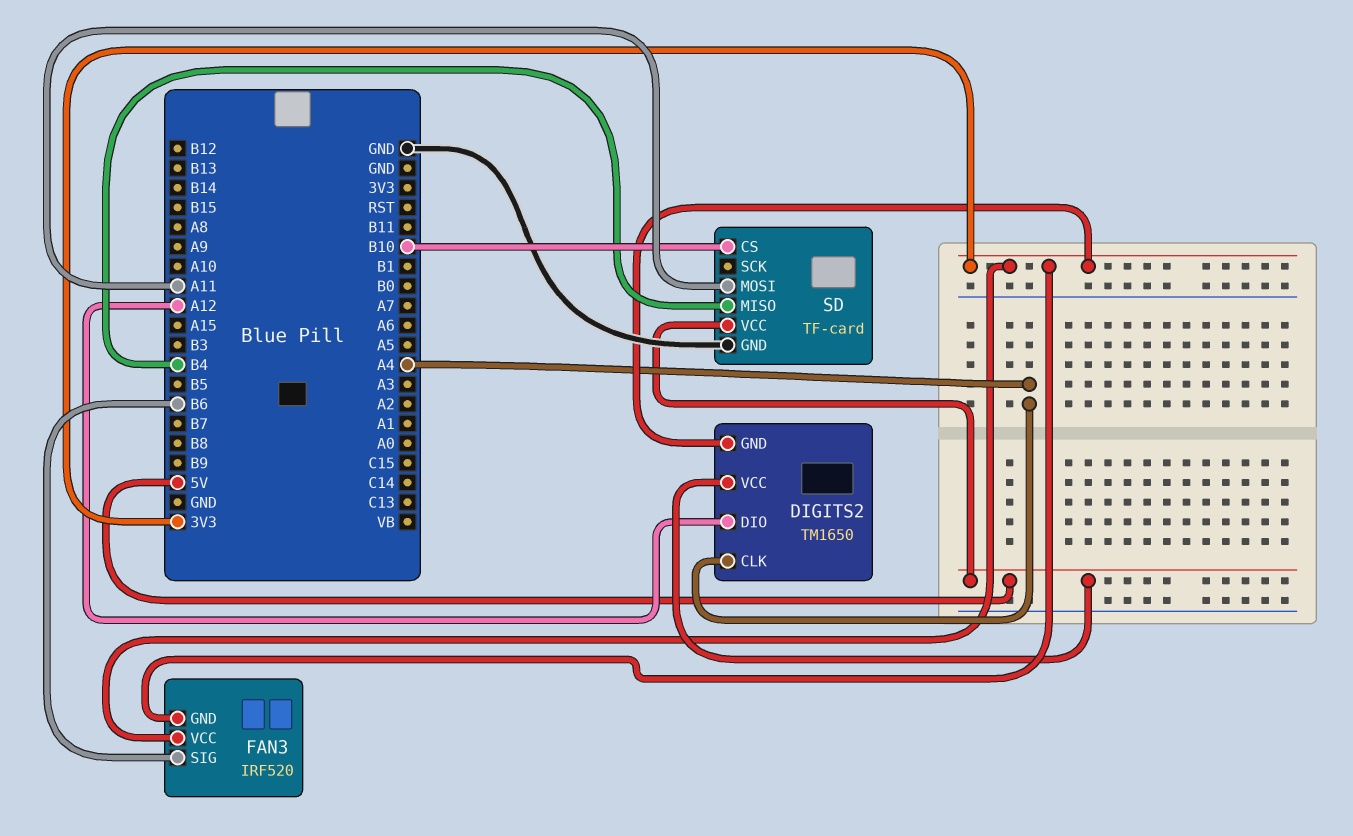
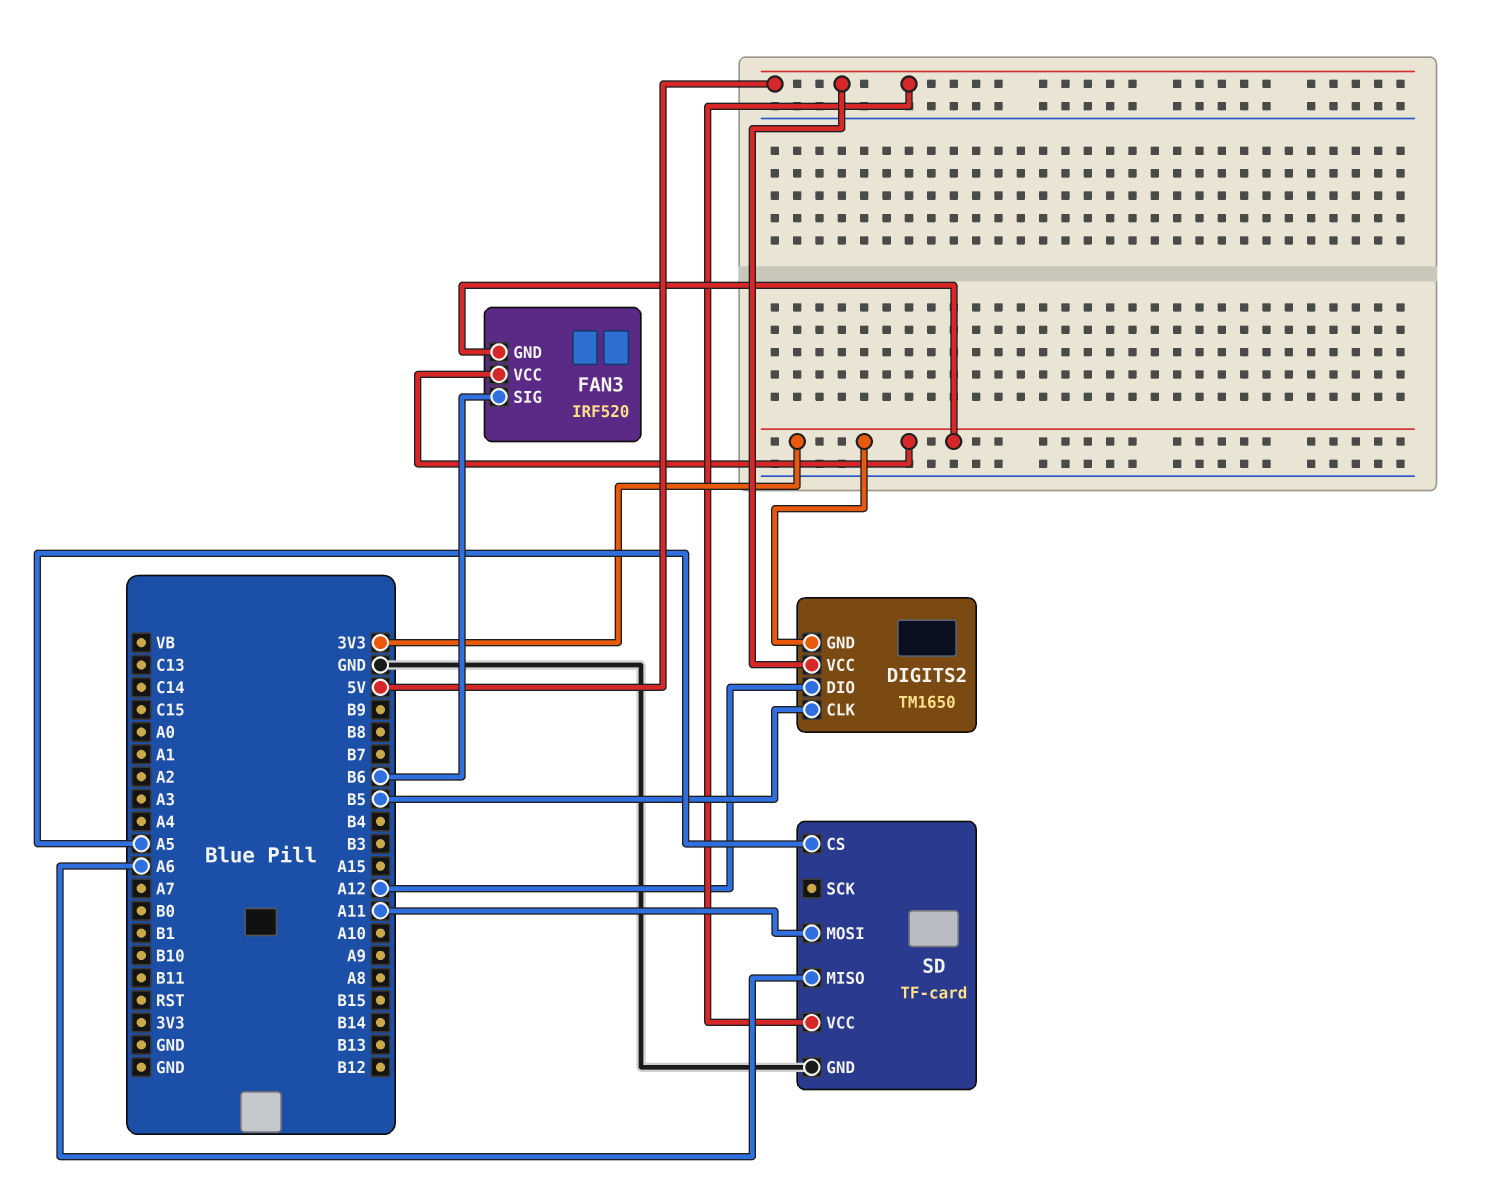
DIGITS2 pin CLK: A4 -> B5
SD pin CS: B10 -> A5
SD pin MISO: B4 -> A6

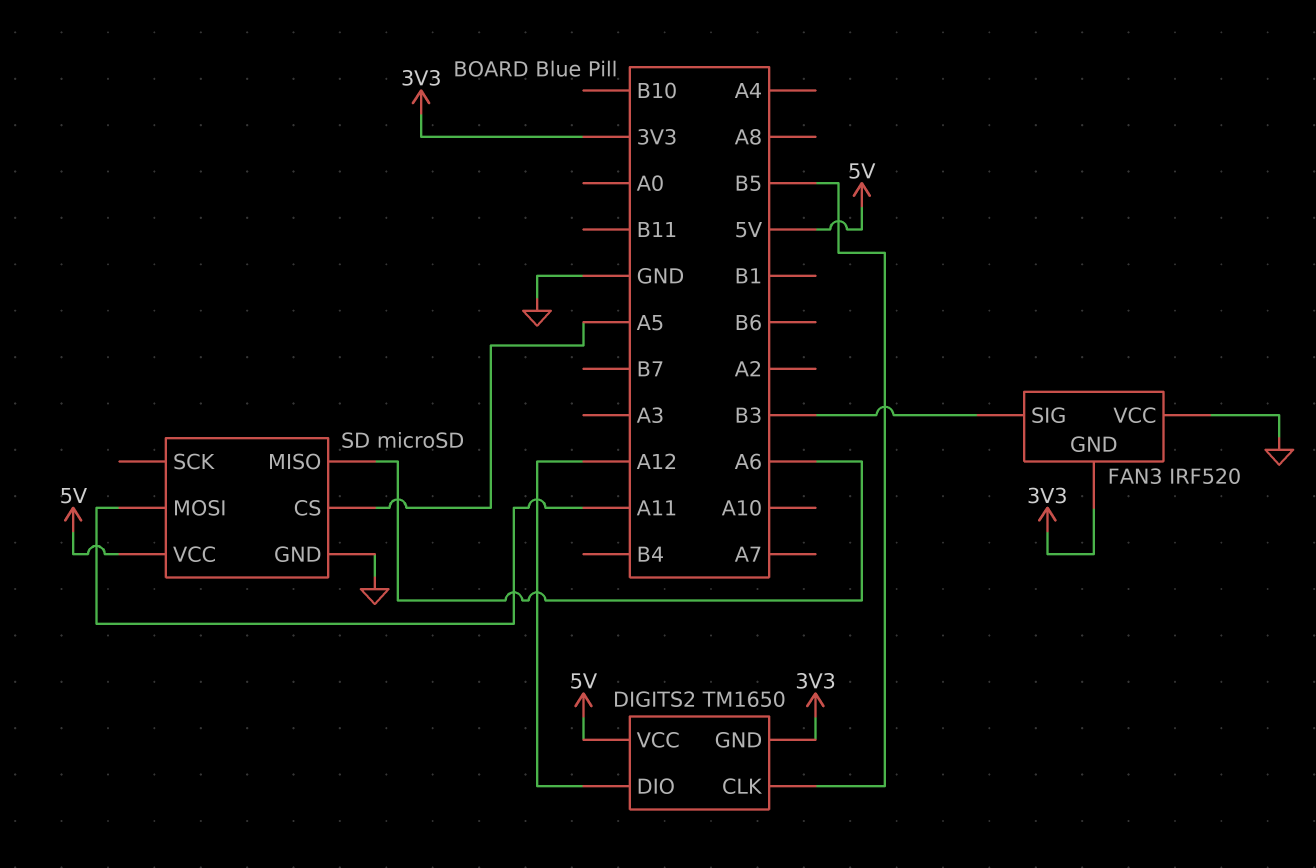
FAN3 pin SIG: B6 -> B3
FAN3 pin VCC: 3V3 -> GND
SD: TF-card -> microSD

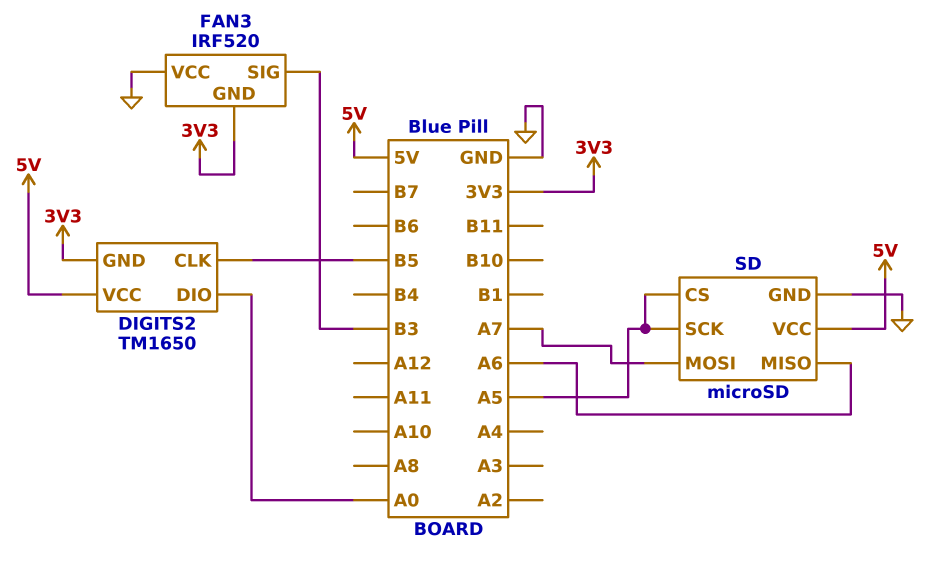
DIGITS2 pin DIO: A12 -> A0
SD pin MOSI: A11 -> A7
SD pin SCK: none -> A5

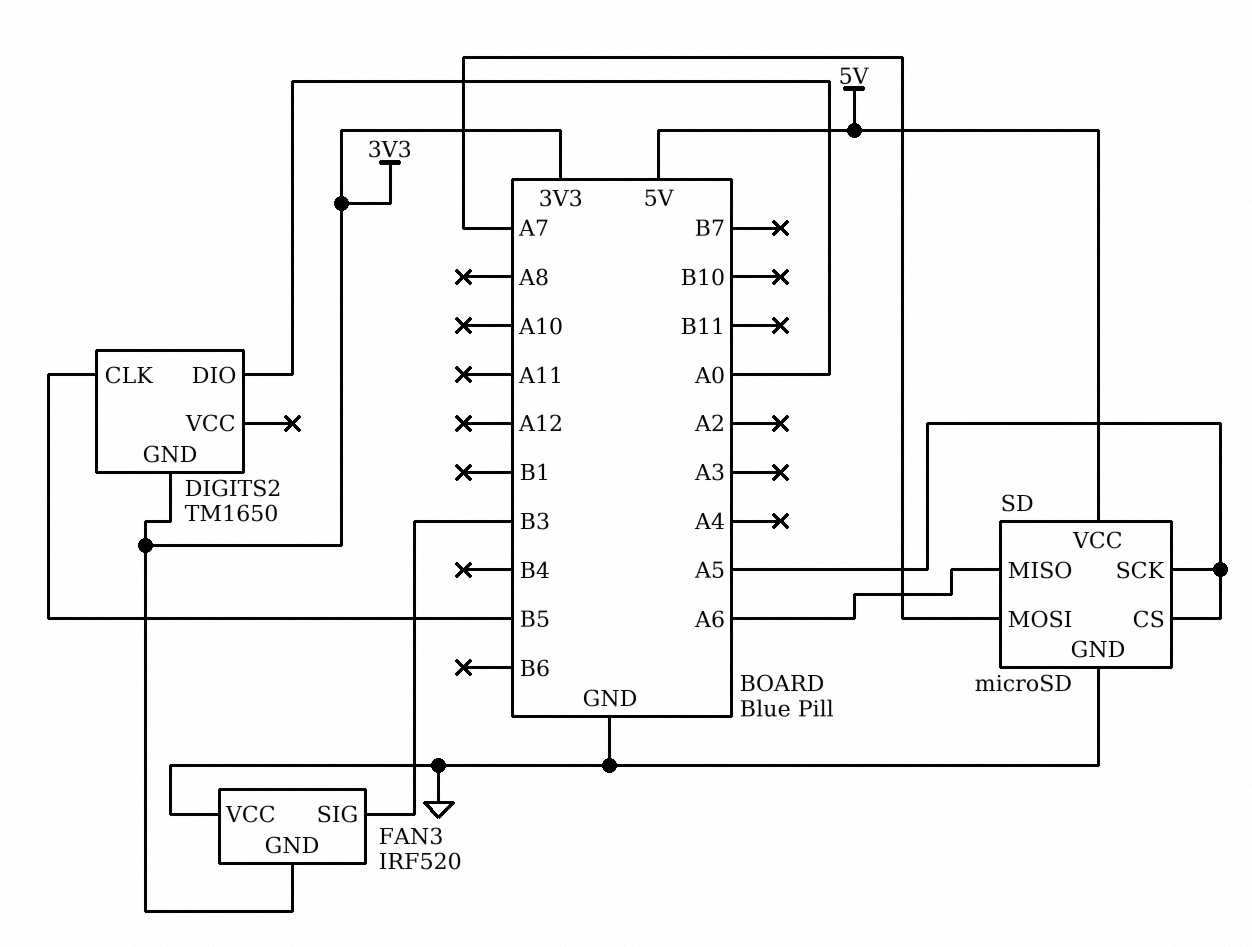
DIGITS2 pin VCC: 5V -> none

